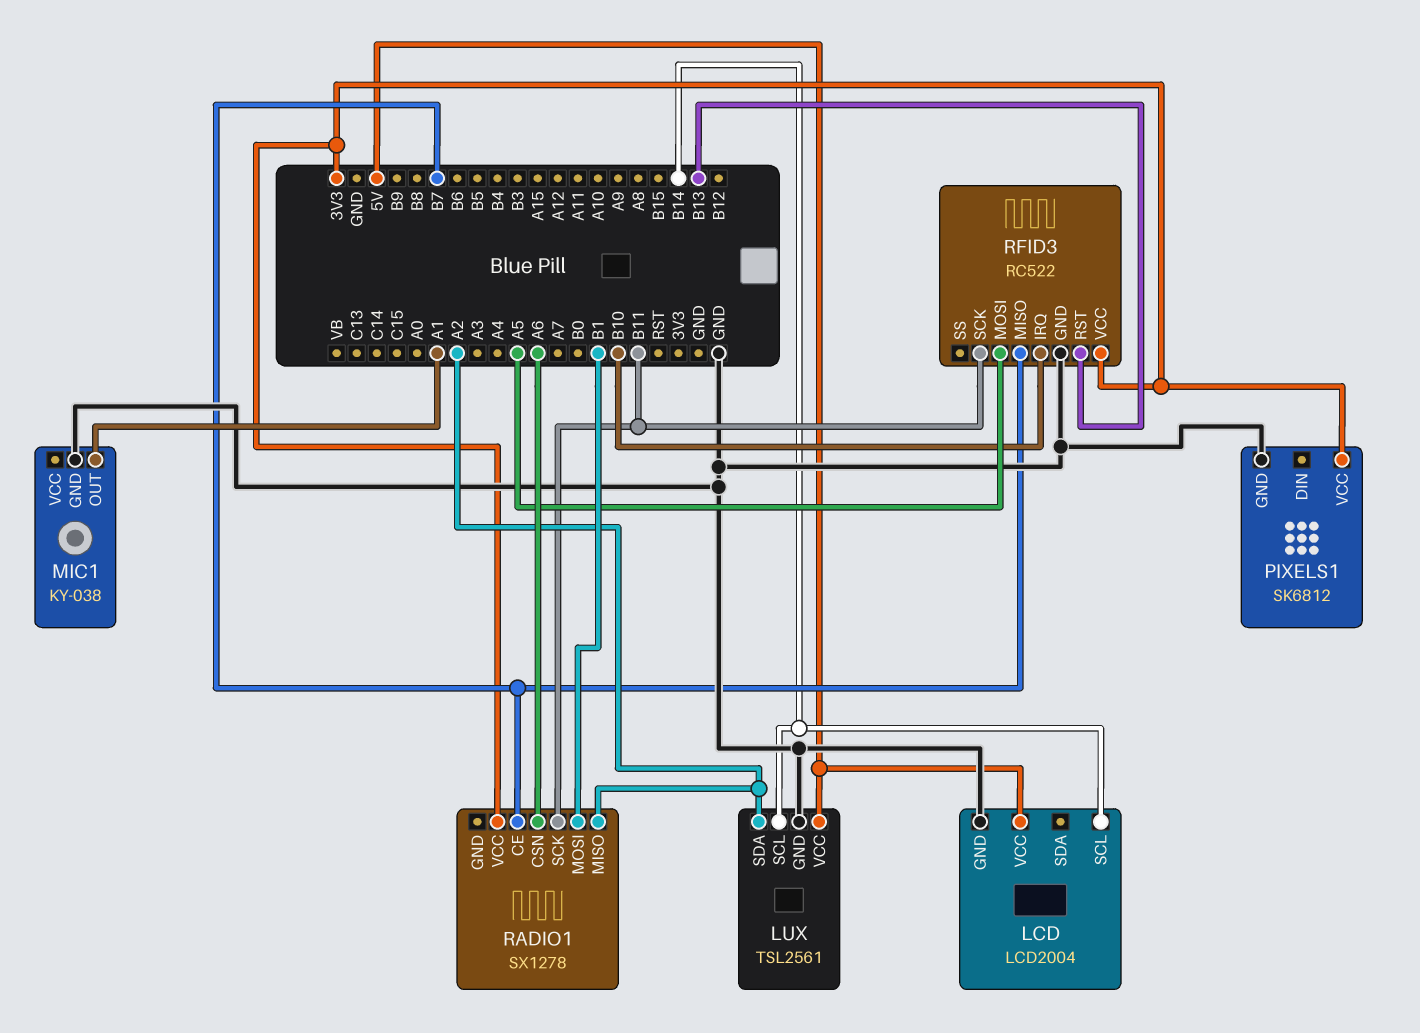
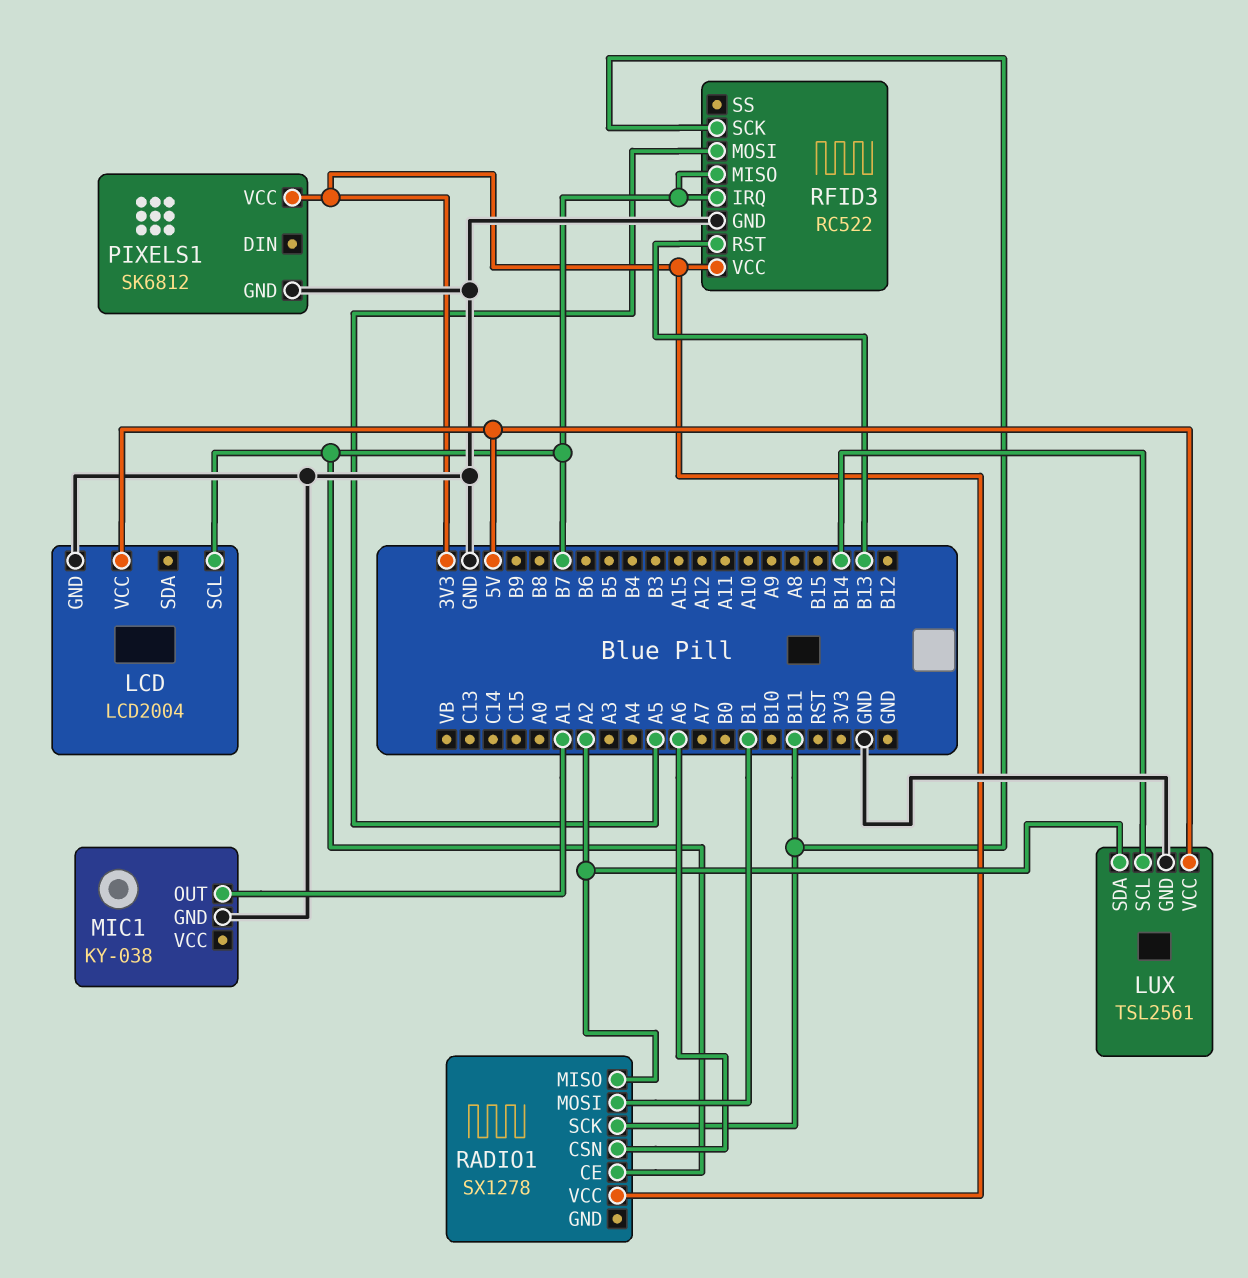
LCD pin SCL: B14 -> B7
RFID3 pin IRQ: B10 -> B7

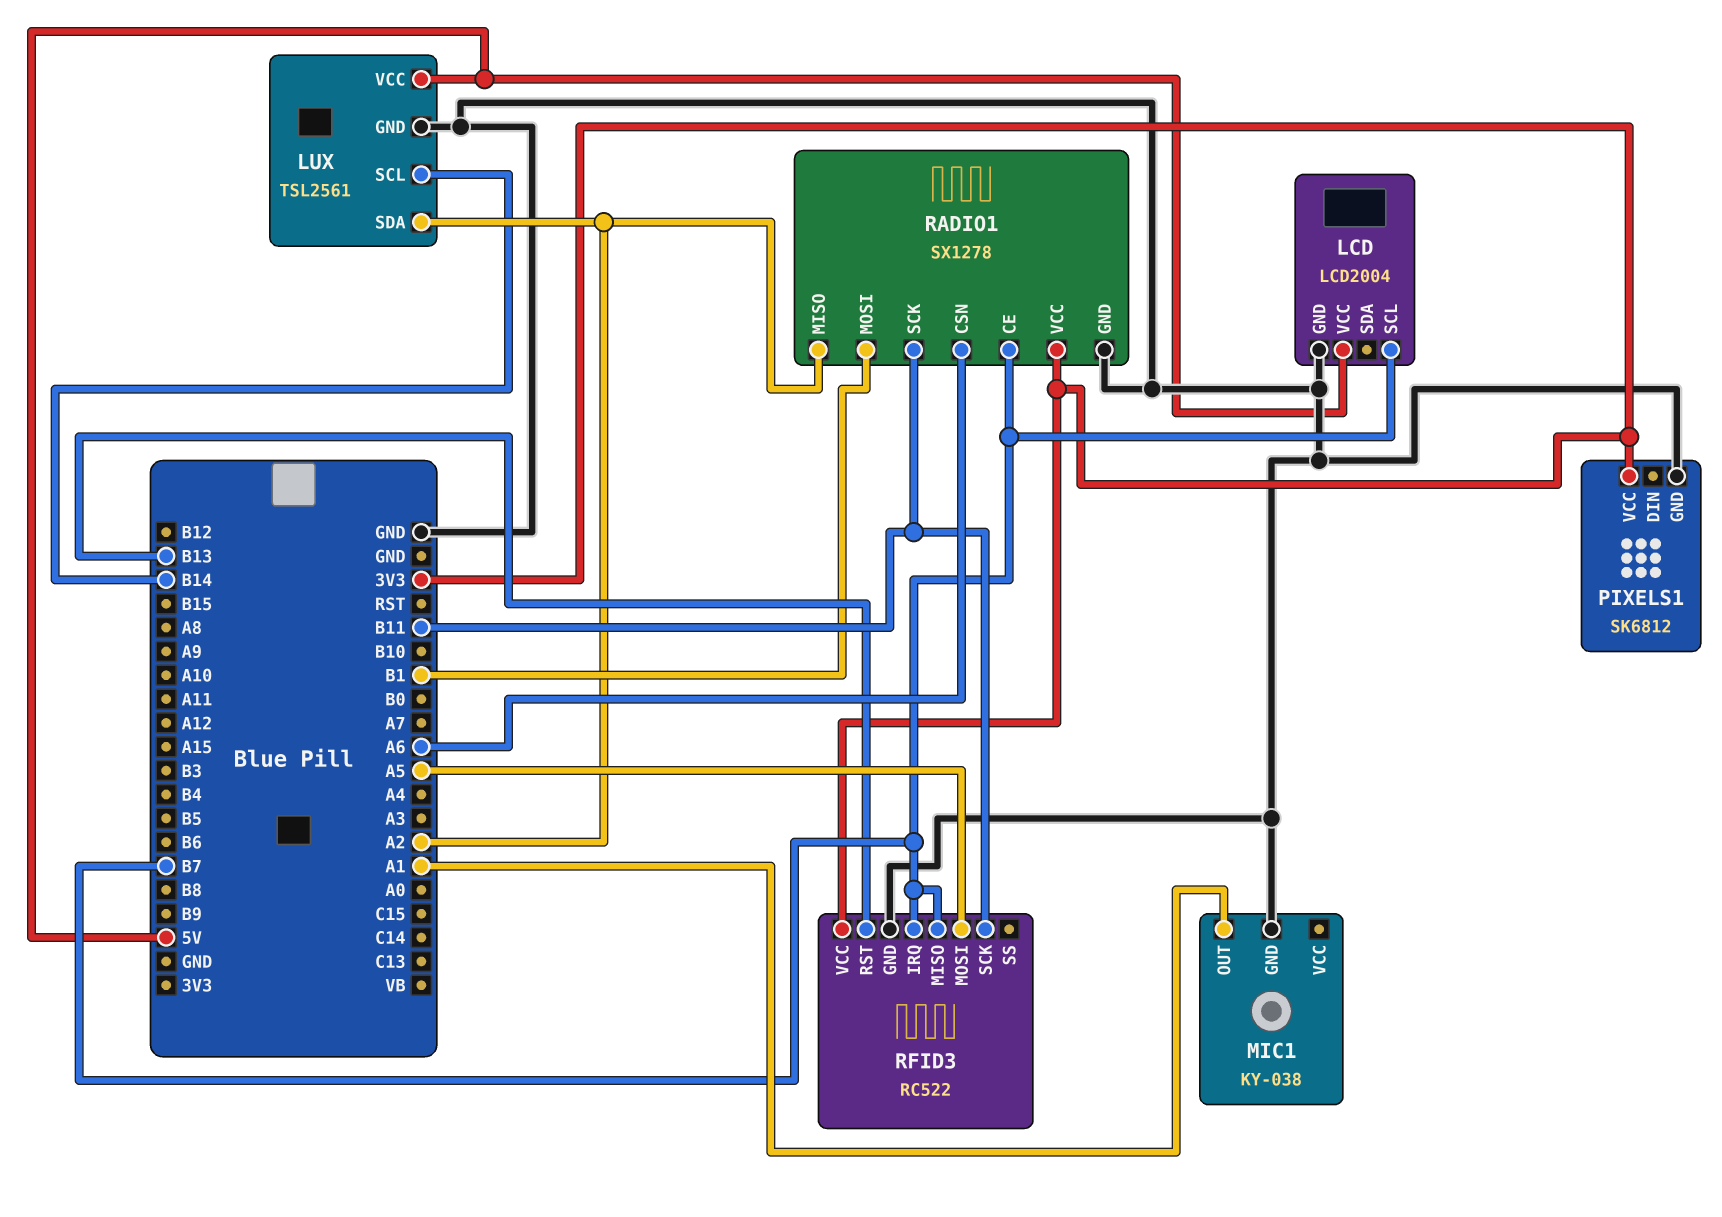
RADIO1 pin GND: none -> GND

